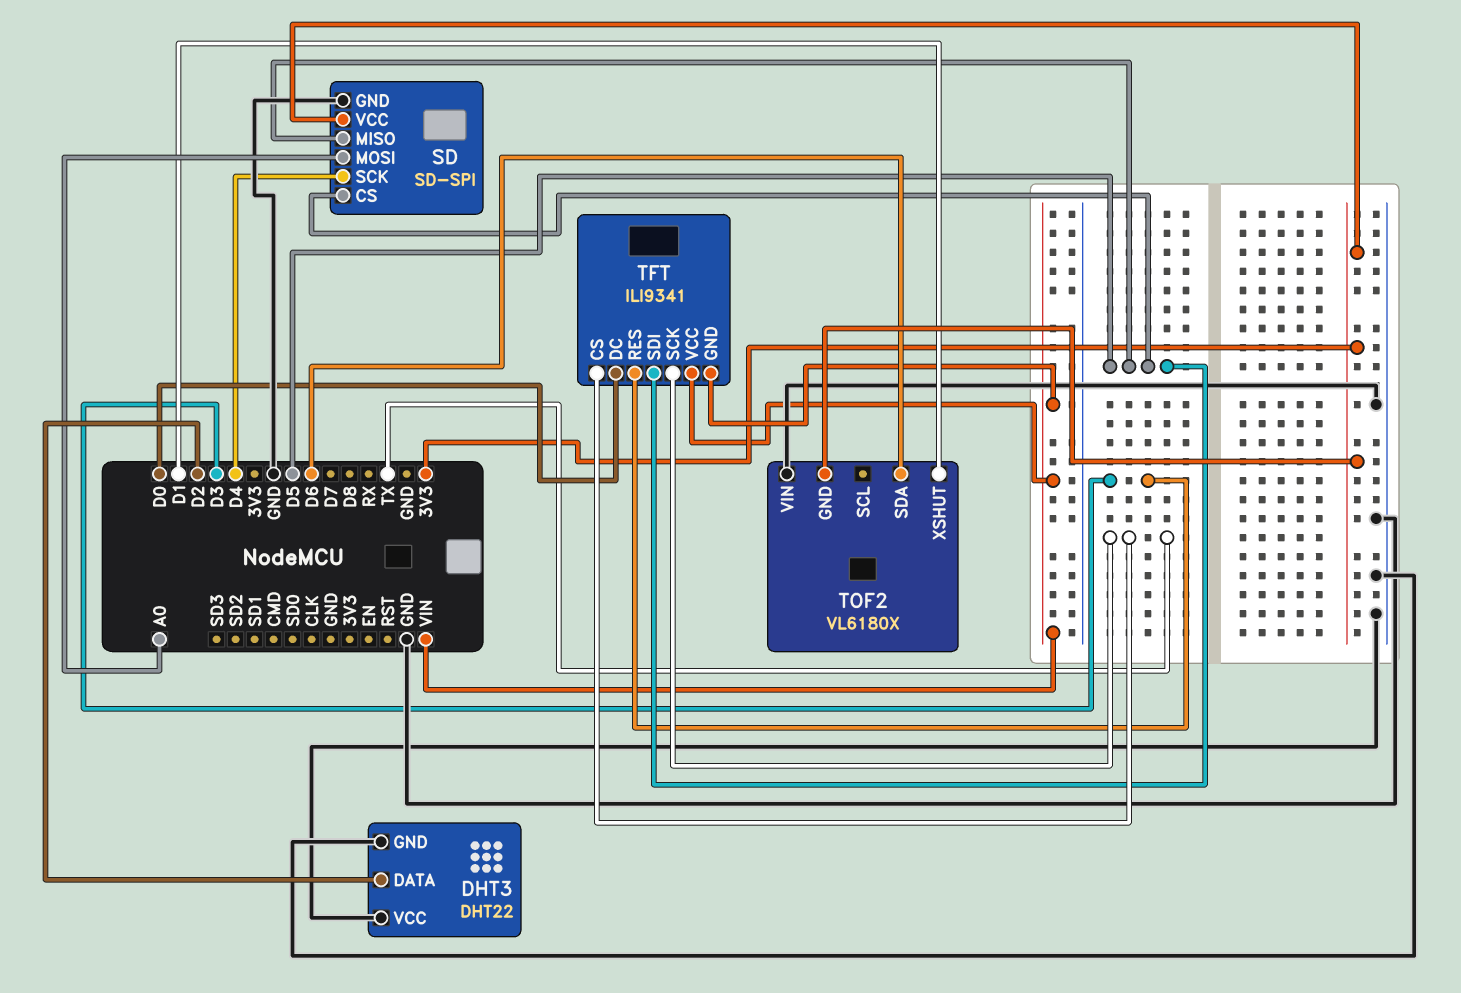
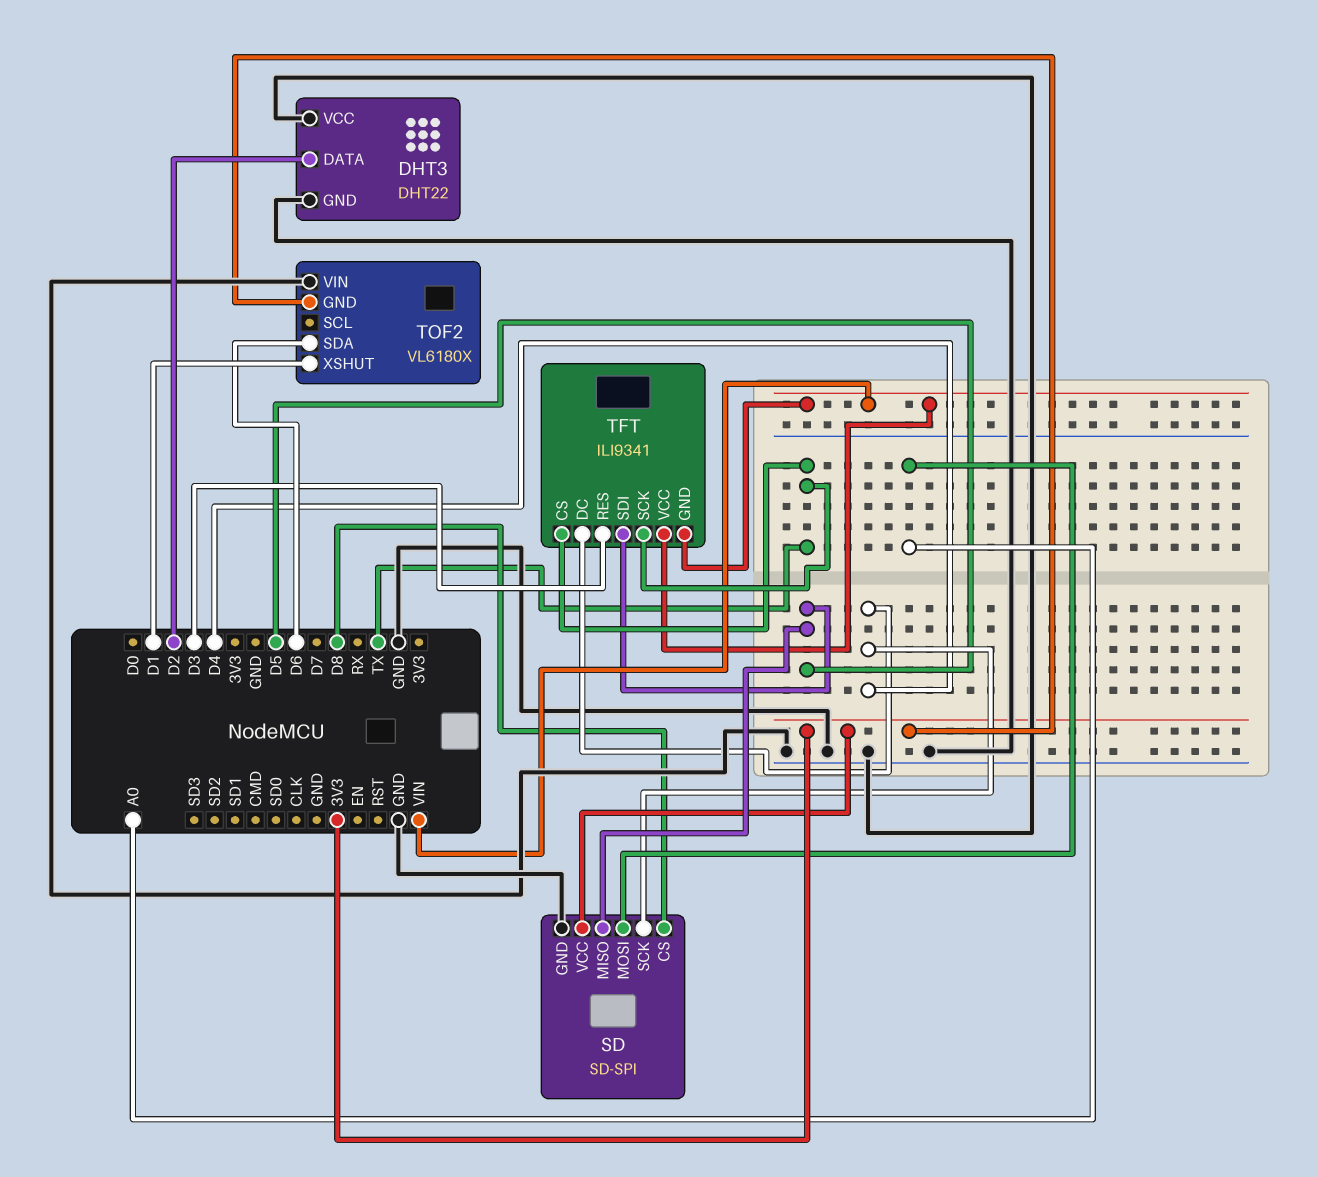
SD pin CS: D5 -> D8
TFT pin DC: D0 -> D4

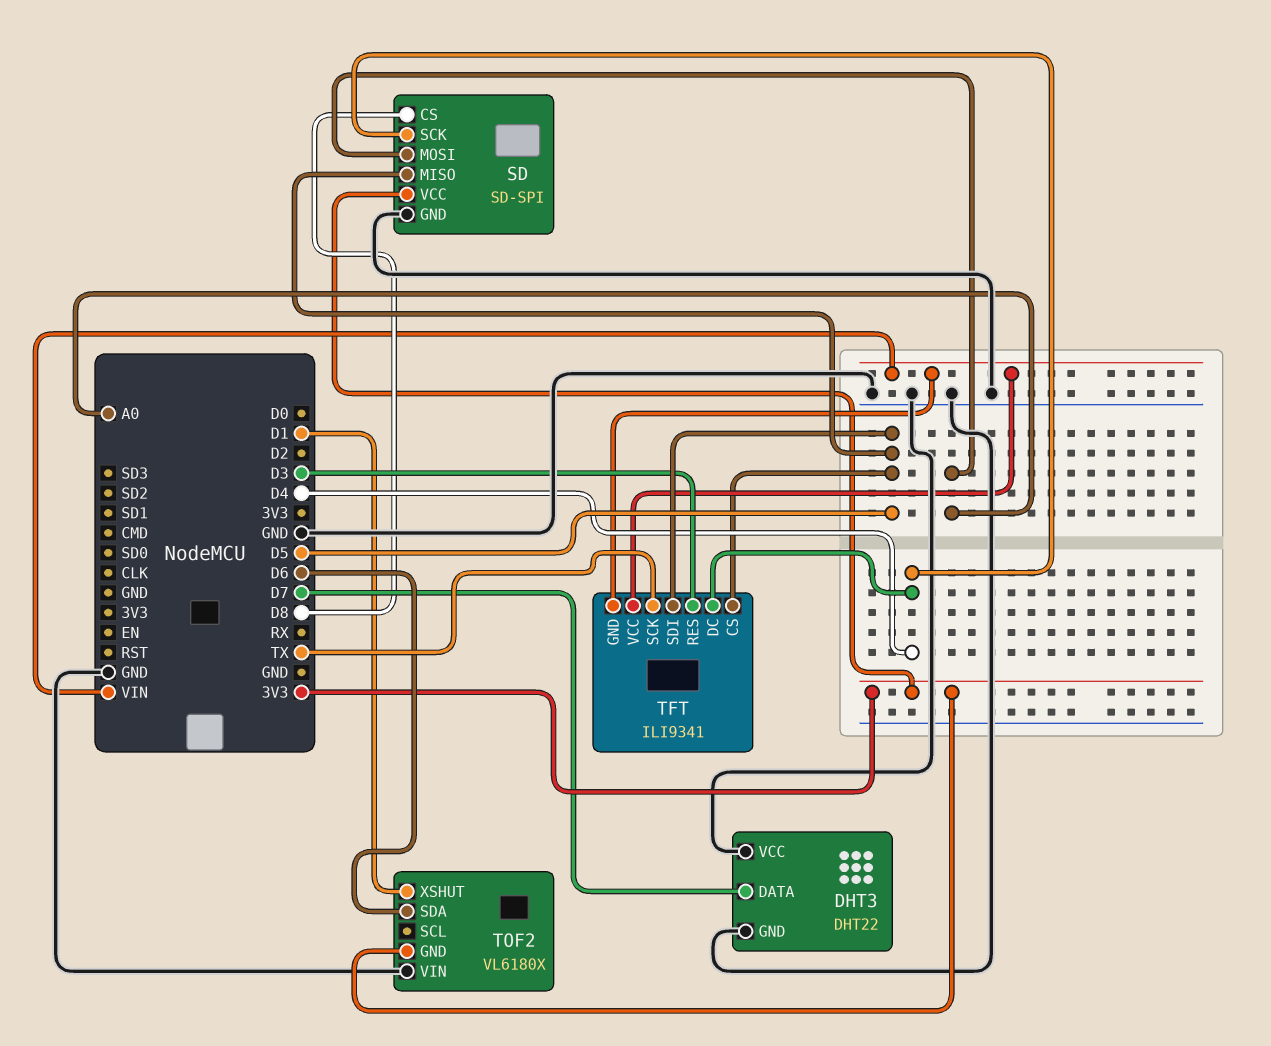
DHT3 pin DATA: D2 -> D7
TFT pin CS: TX -> D5

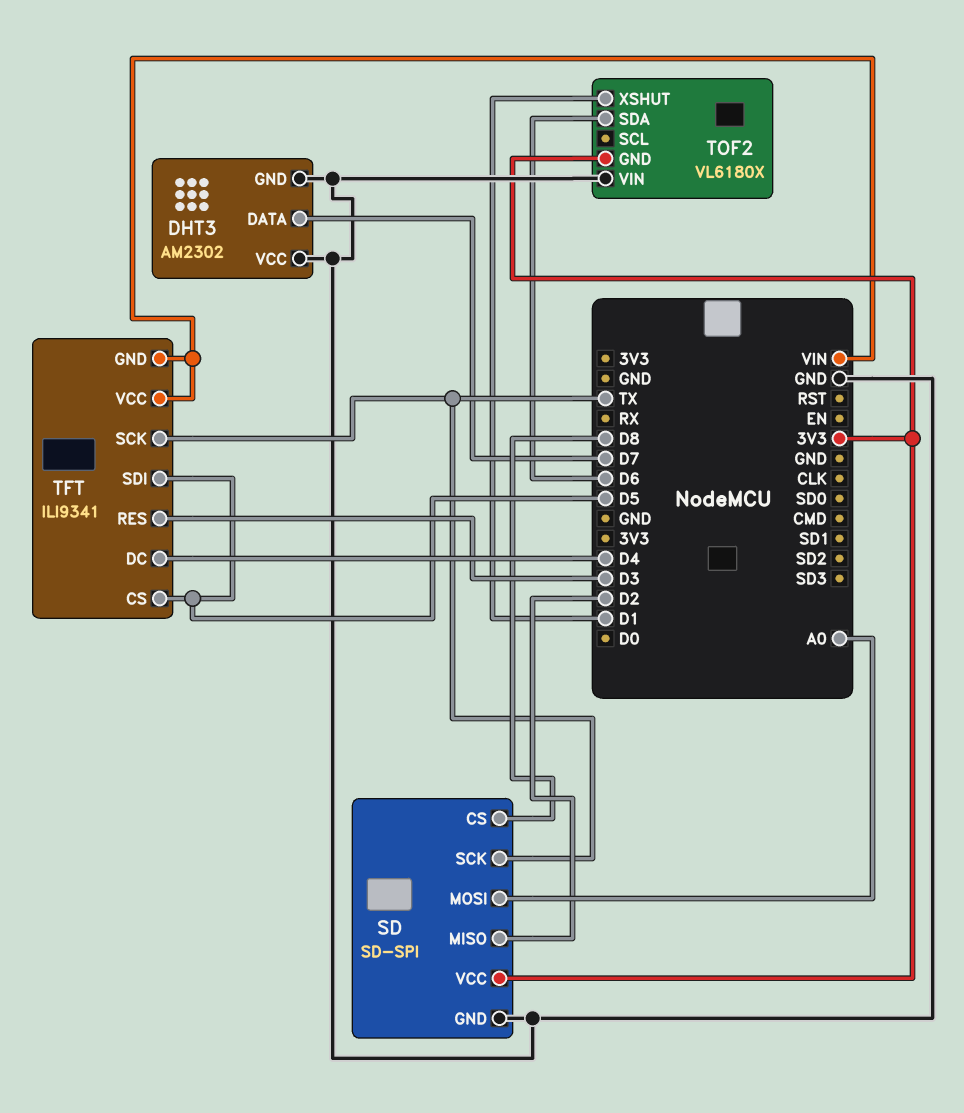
DHT3: DHT22 -> AM2302
SD pin MISO: D5 -> D2
SD pin SCK: D4 -> TX

